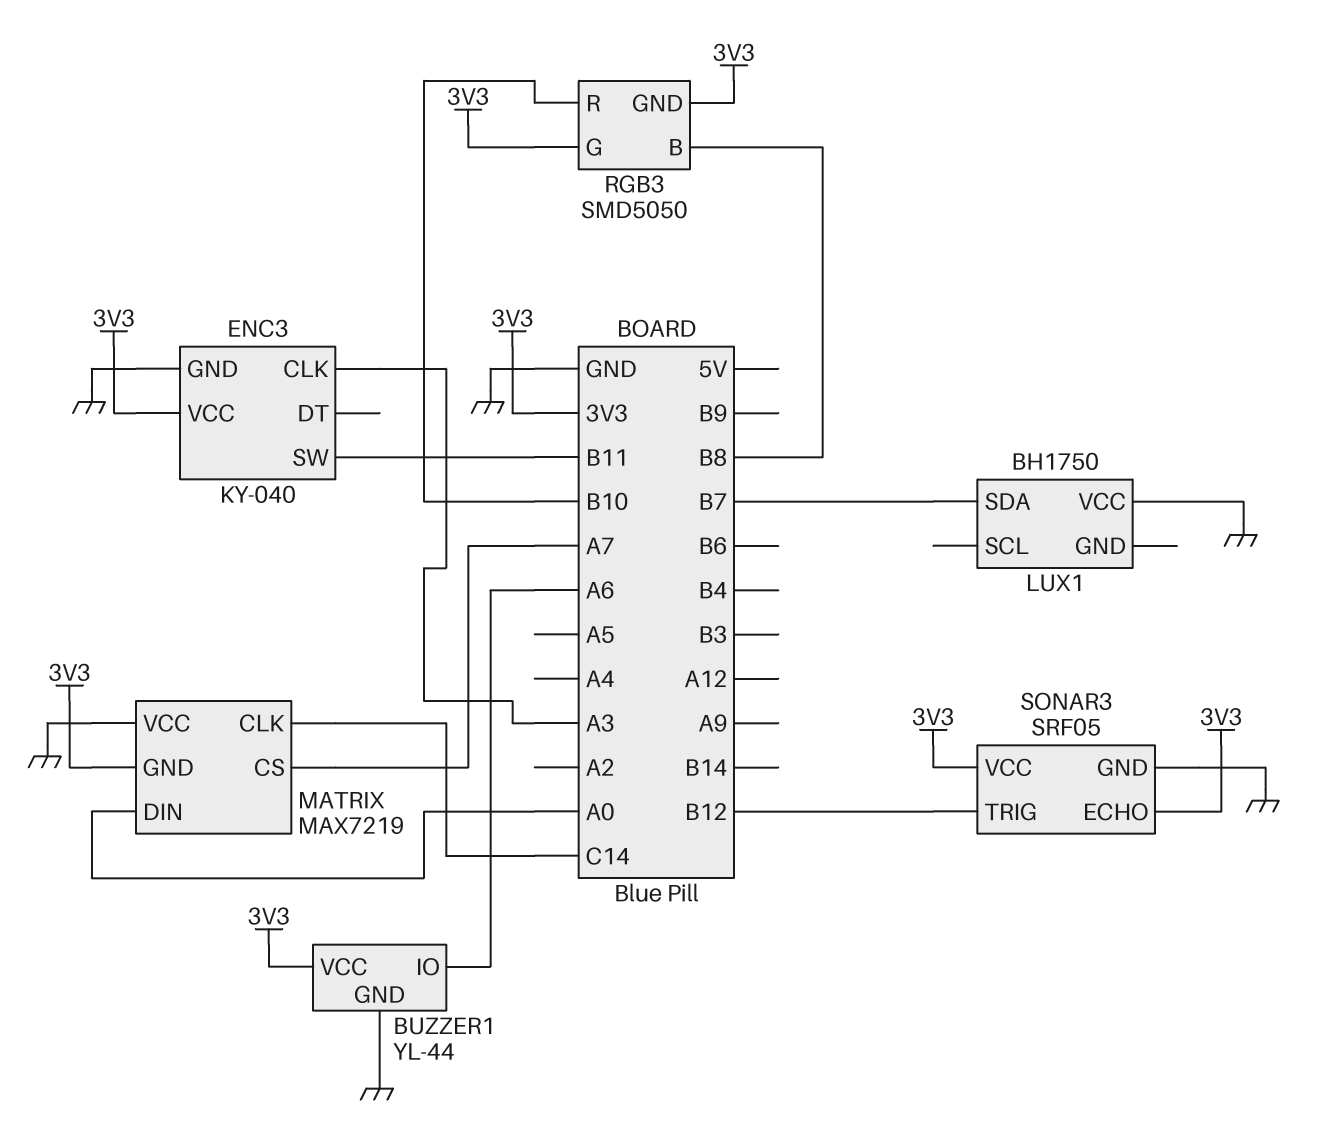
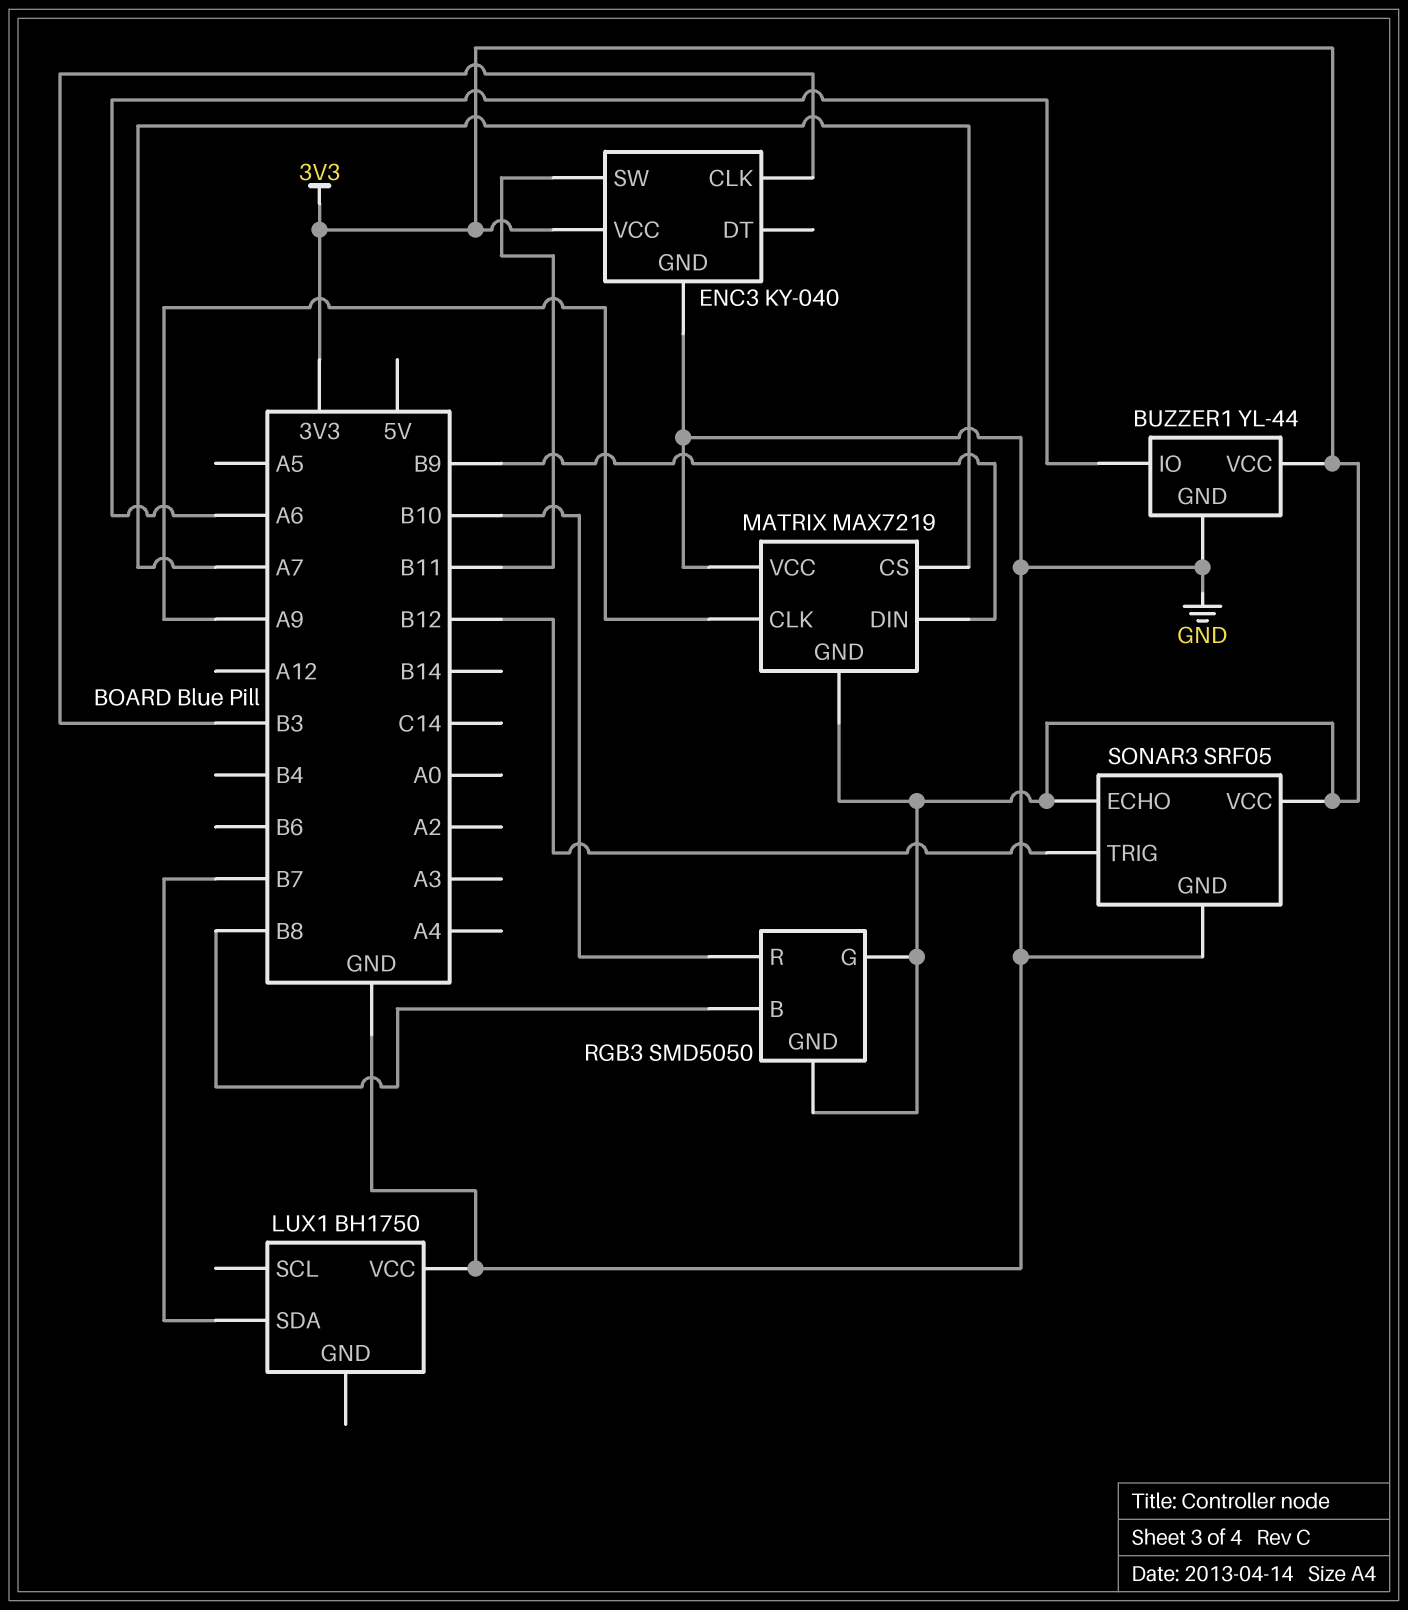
ENC3 pin CLK: A3 -> B3
MATRIX pin CLK: C14 -> A9
MATRIX pin DIN: A0 -> B9

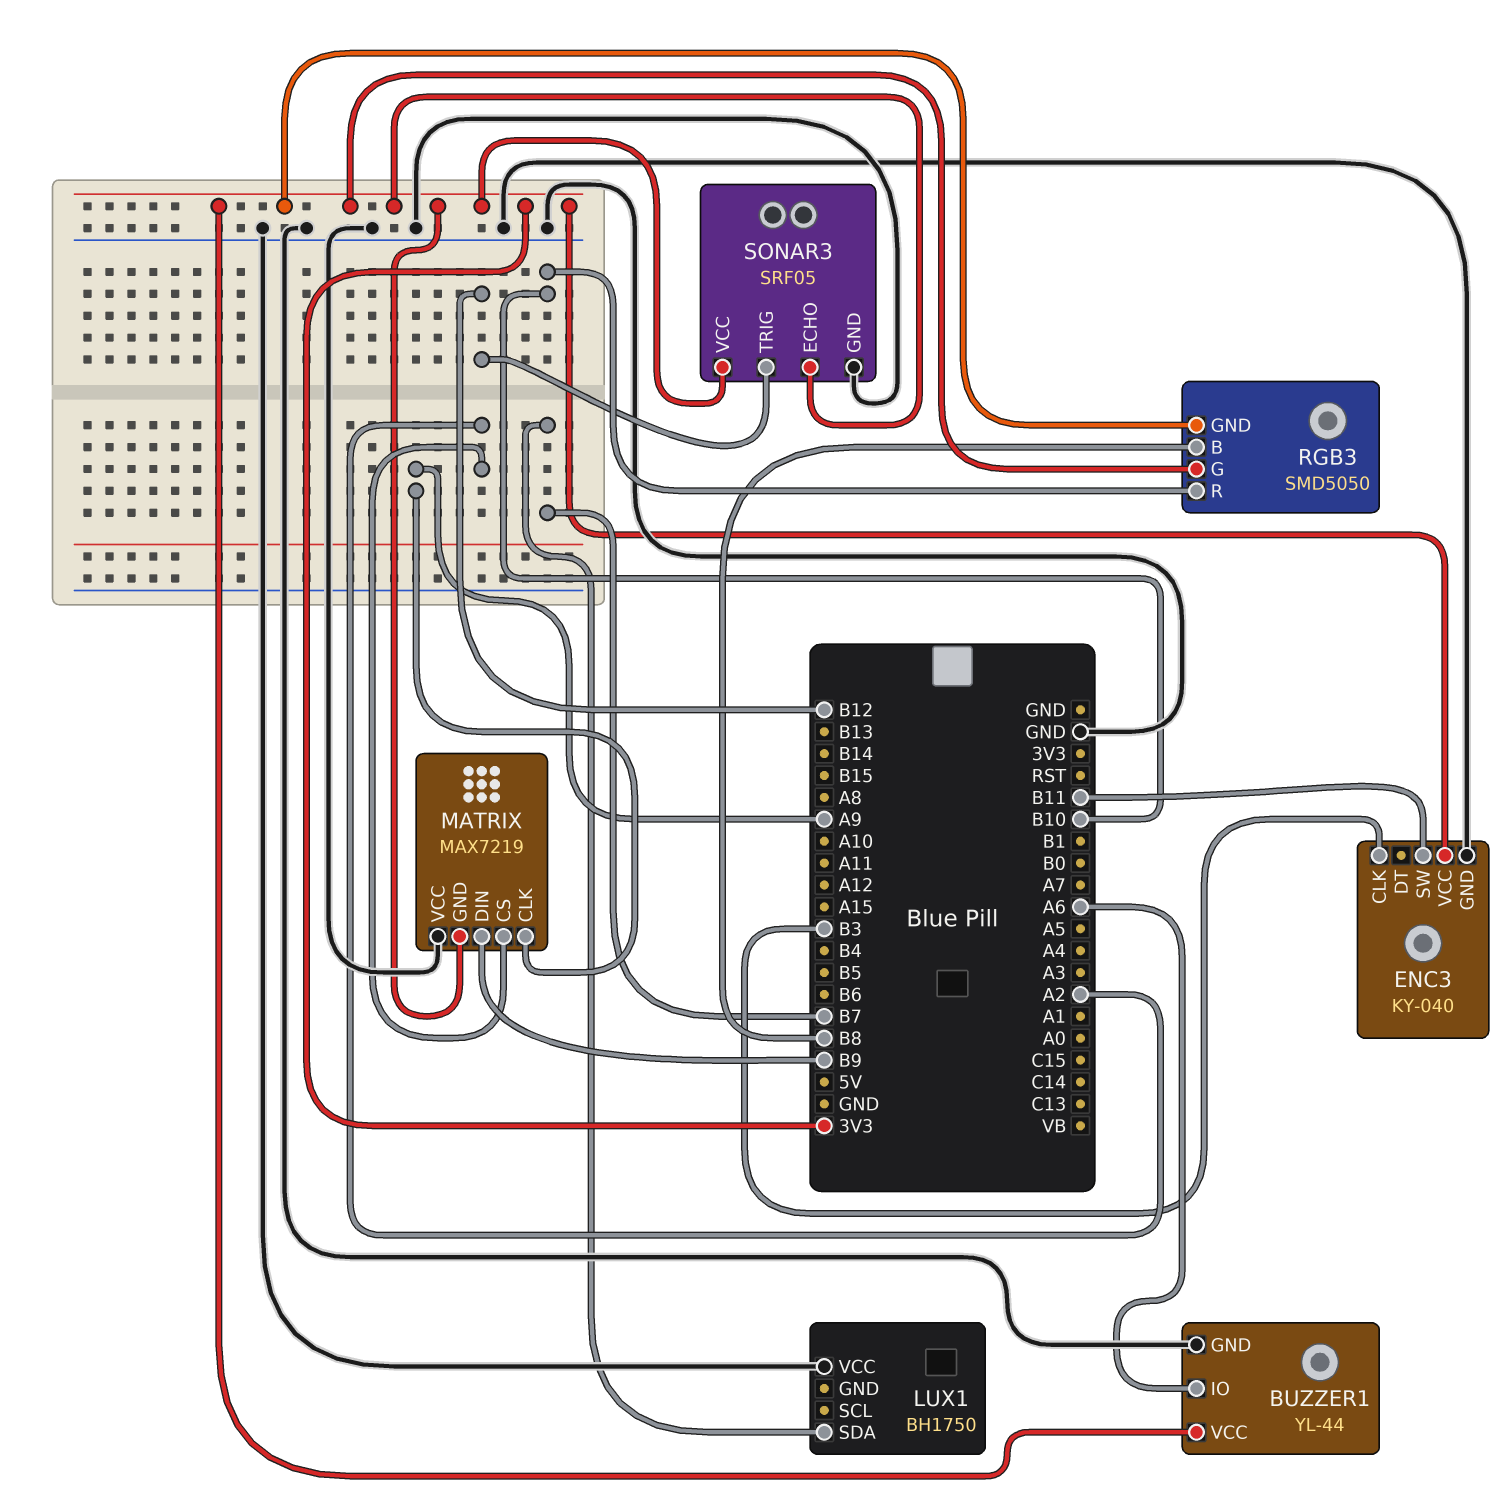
MATRIX pin CS: A7 -> A2

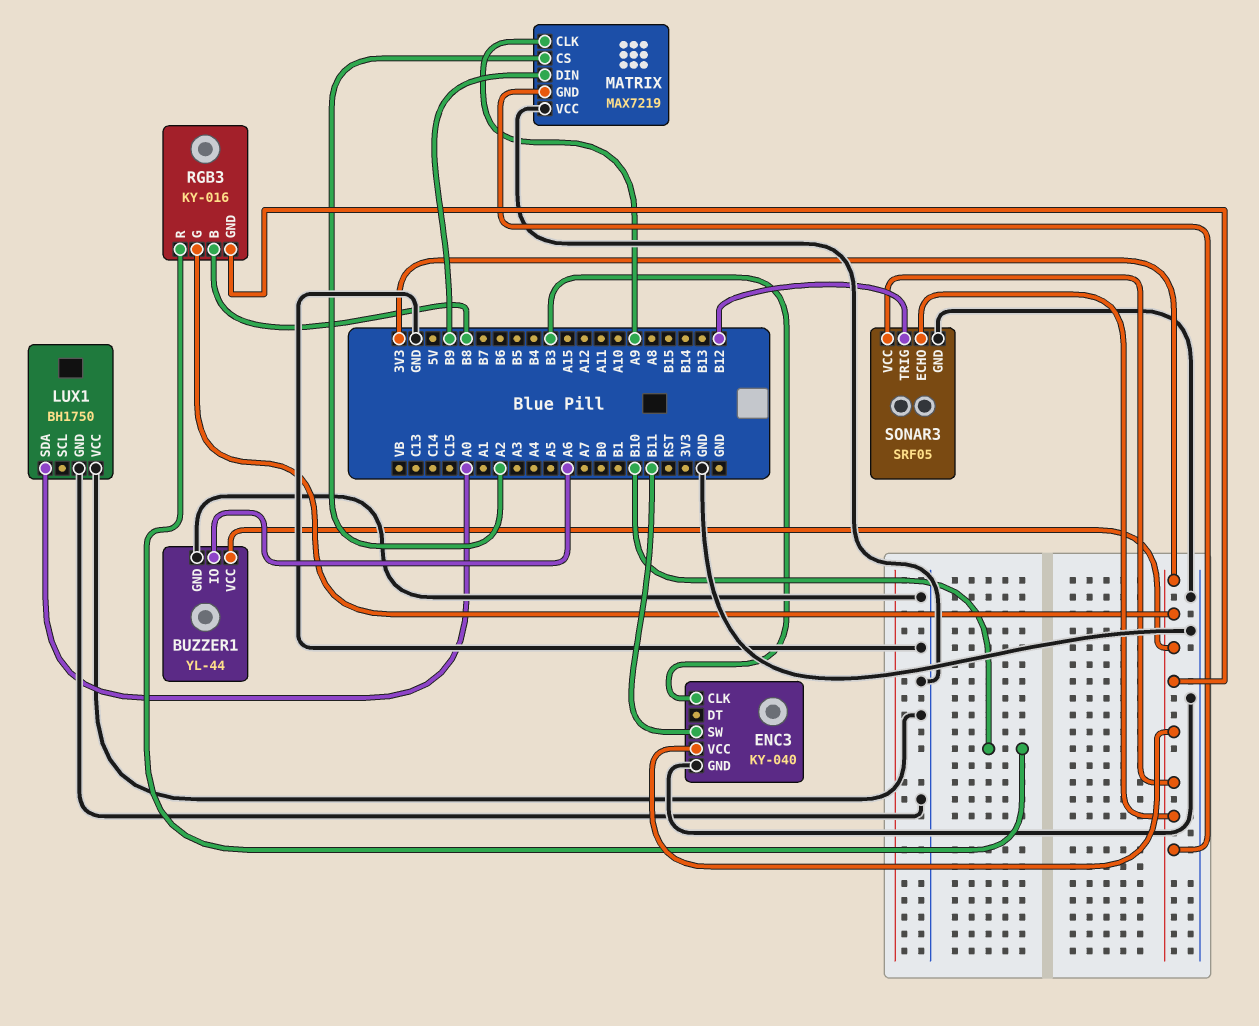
LUX1 pin GND: none -> GND
LUX1 pin SDA: B7 -> A0
RGB3: SMD5050 -> KY-016

